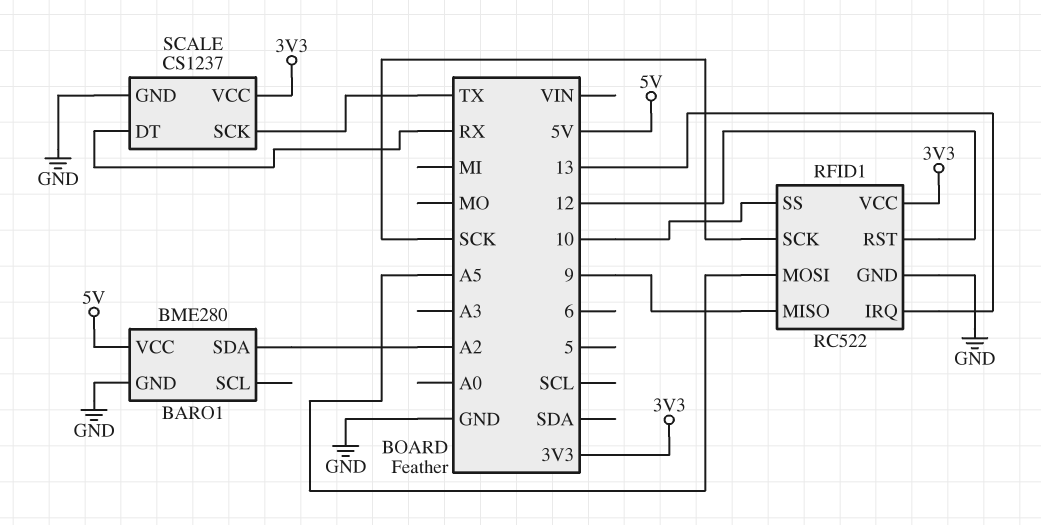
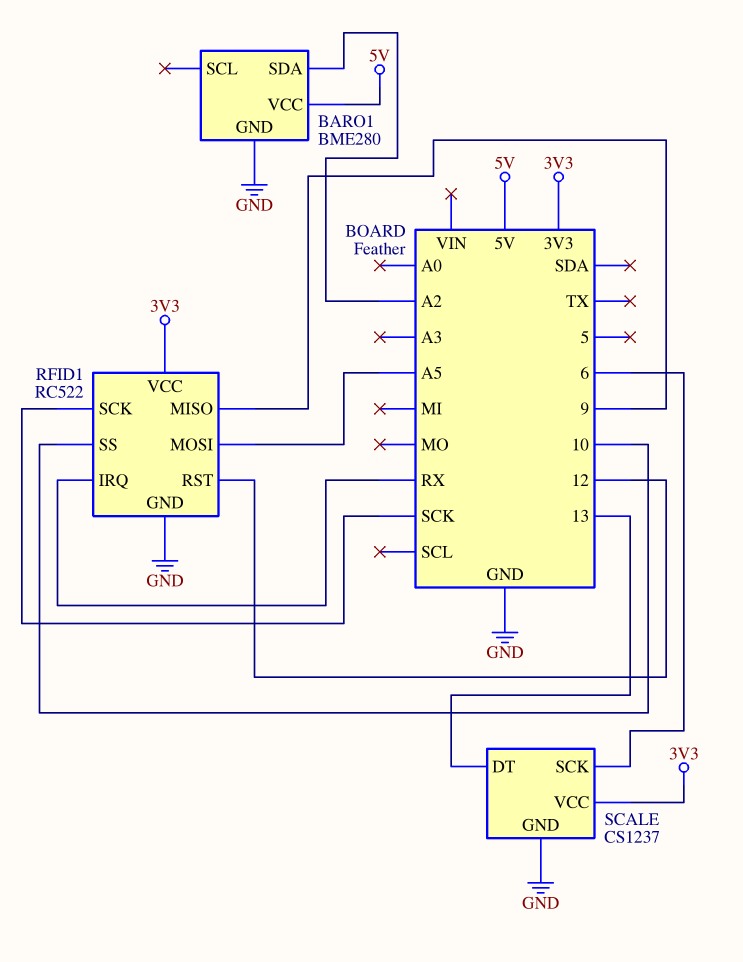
RFID1 pin IRQ: 13 -> RX
SCALE pin DT: RX -> 13
SCALE pin SCK: TX -> 6

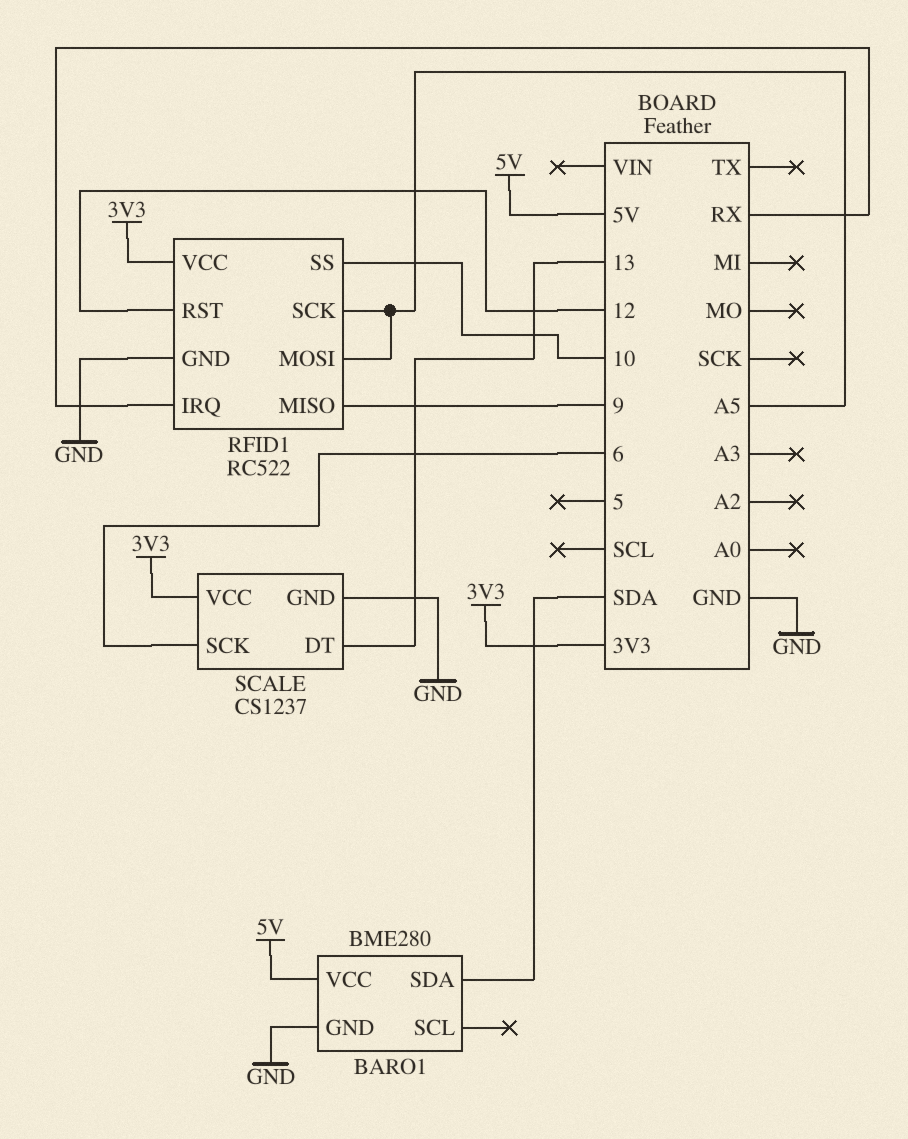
BARO1 pin SDA: A2 -> SDA
RFID1 pin SCK: SCK -> A5

